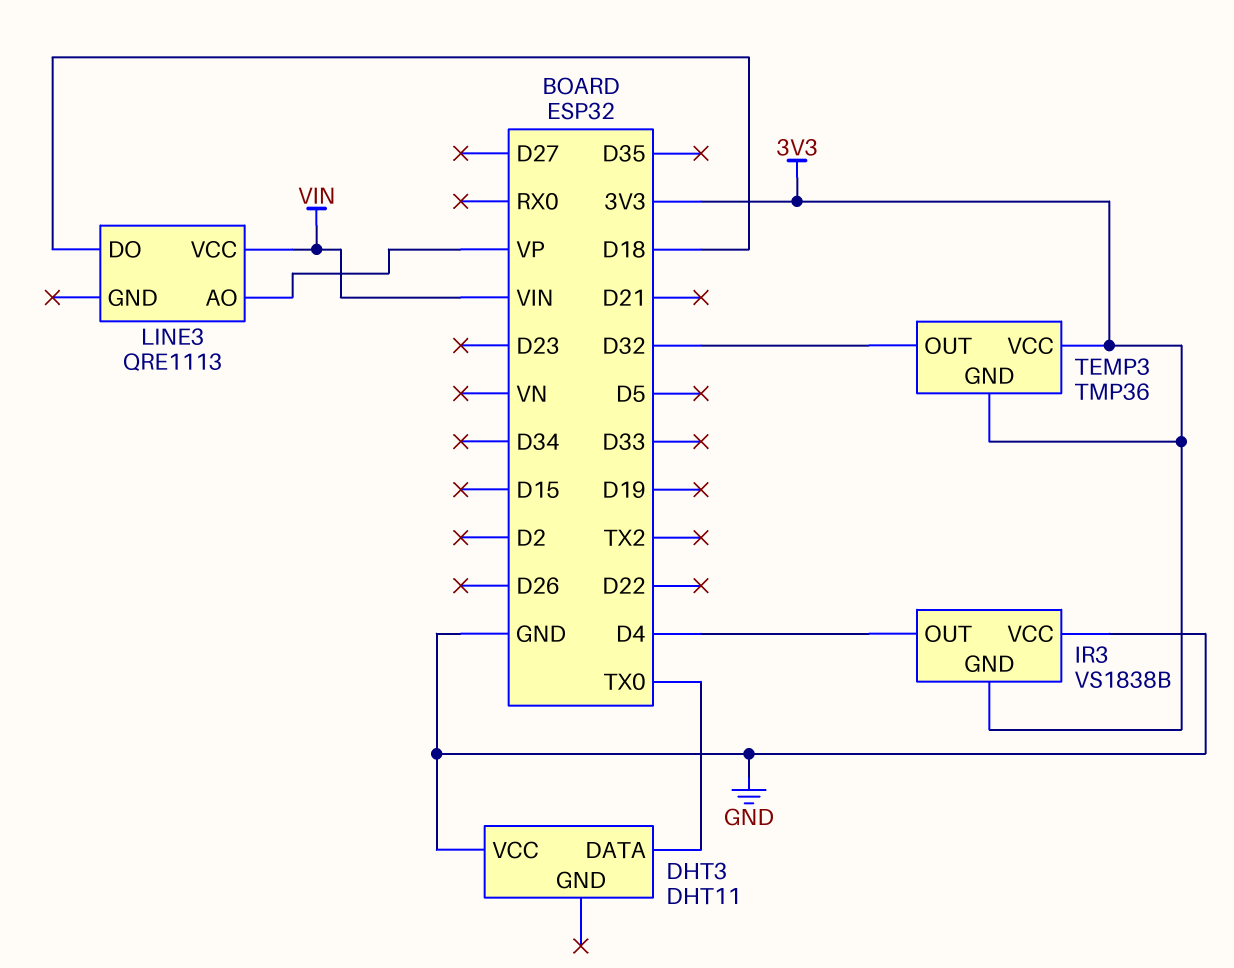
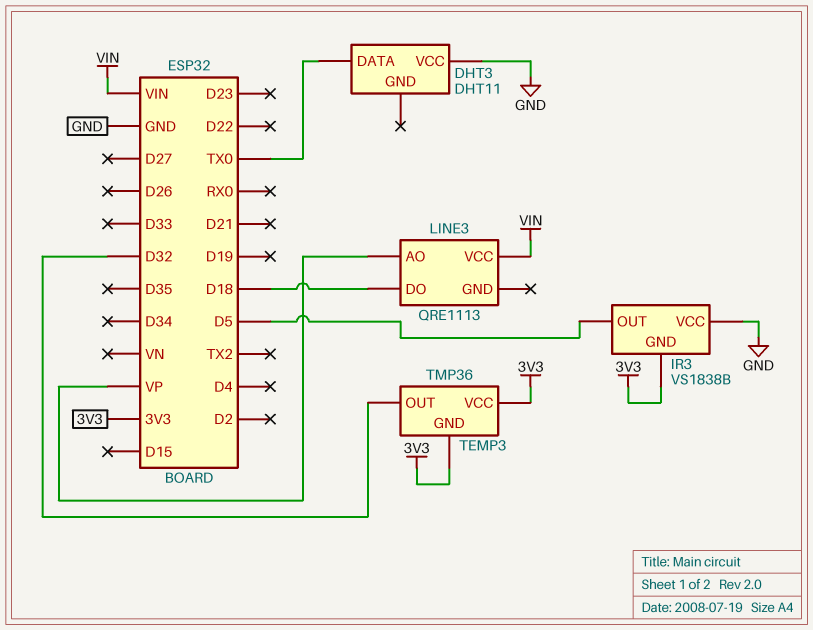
IR3 pin OUT: D4 -> D5

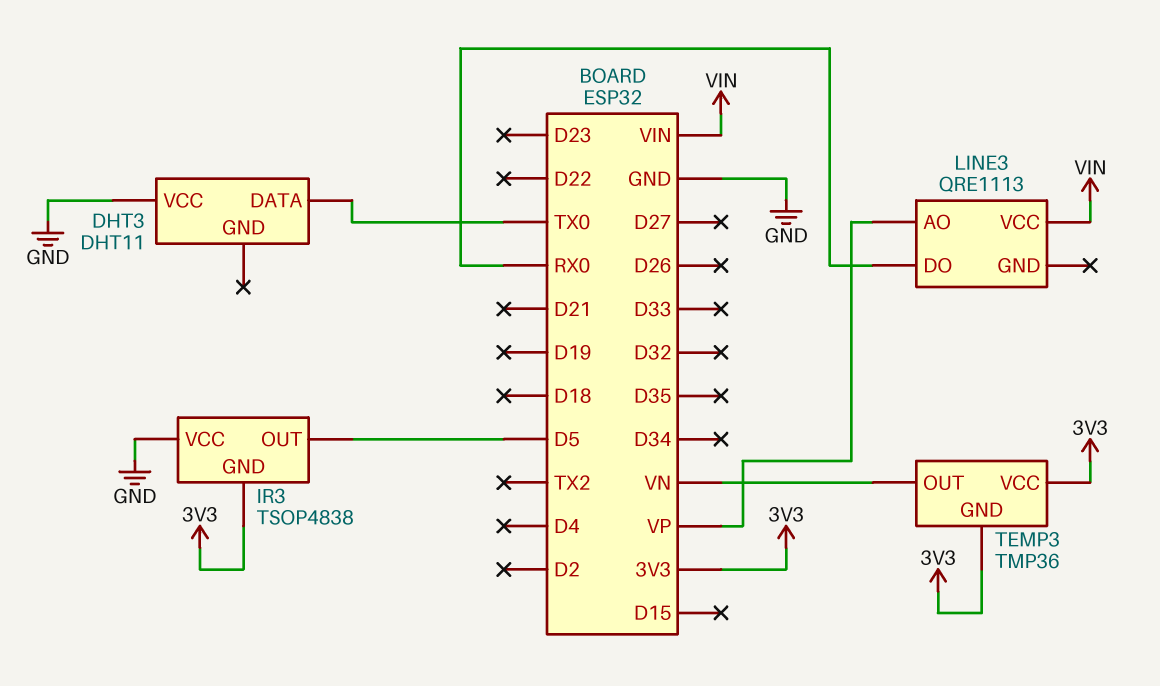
IR3: VS1838B -> TSOP4838
LINE3 pin DO: D18 -> RX0
TEMP3 pin OUT: D32 -> VN

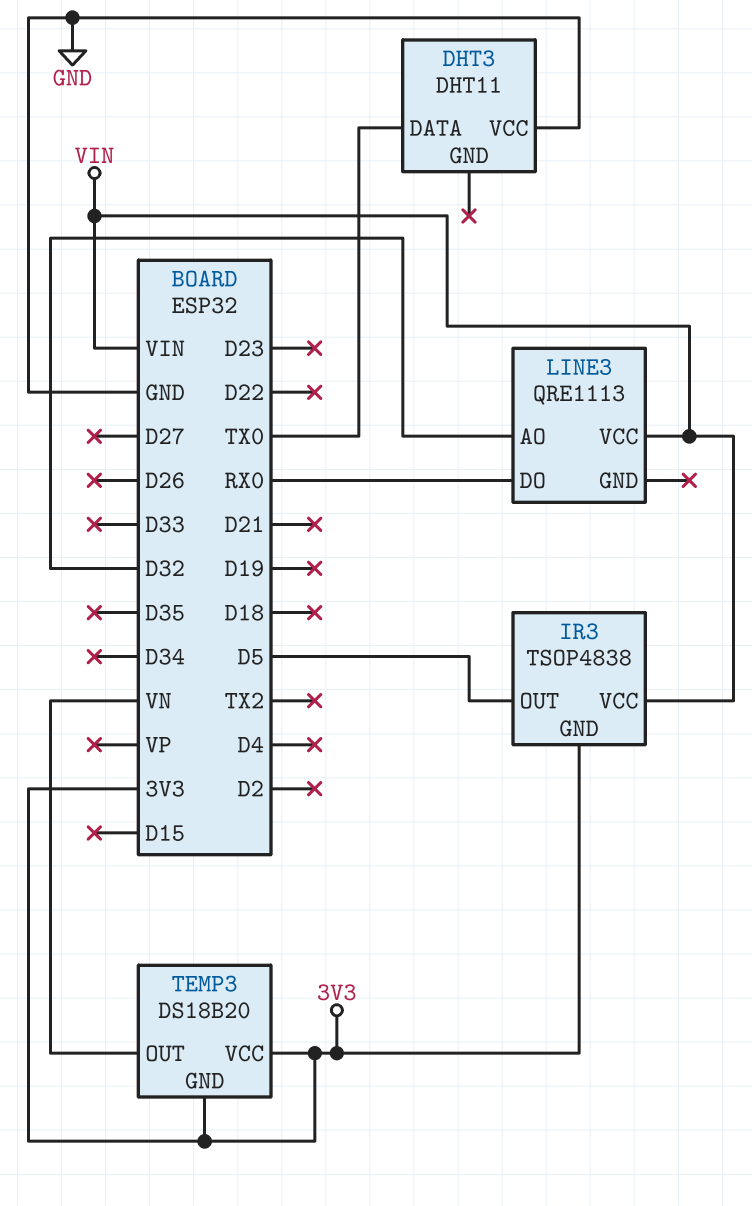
IR3 pin VCC: GND -> VIN
LINE3 pin AO: VP -> D32
TEMP3: TMP36 -> DS18B20

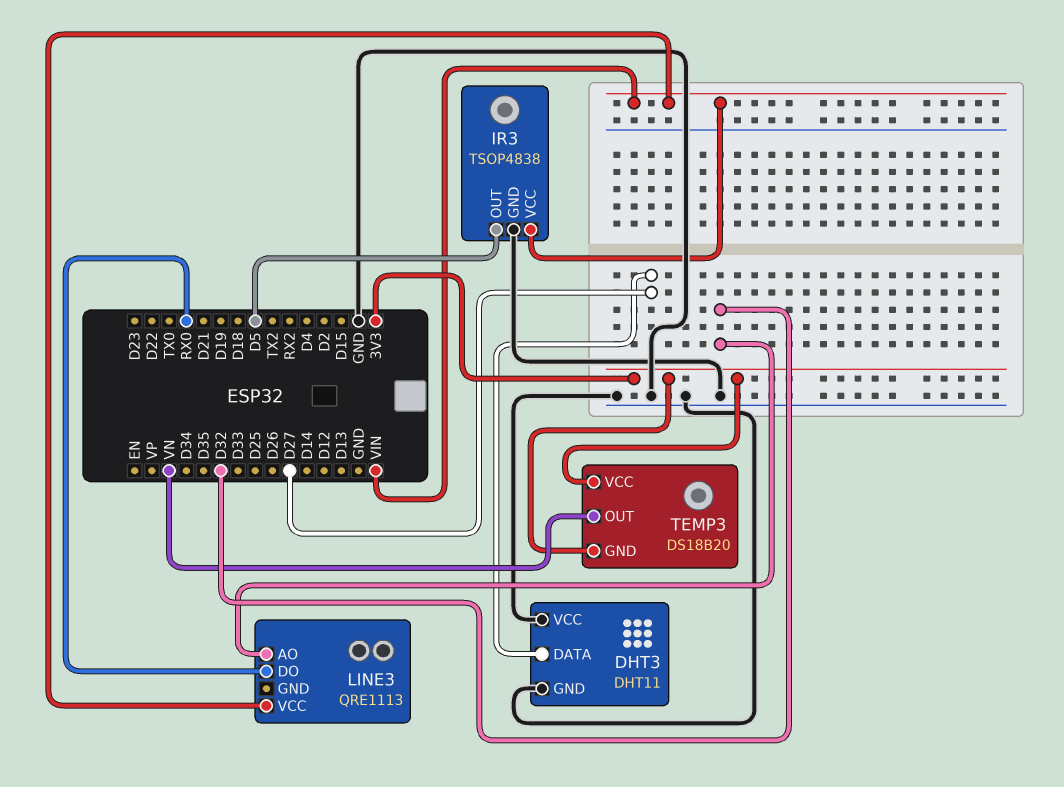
DHT3 pin DATA: TX0 -> D27
DHT3 pin GND: none -> GND
IR3 pin GND: 3V3 -> GND

